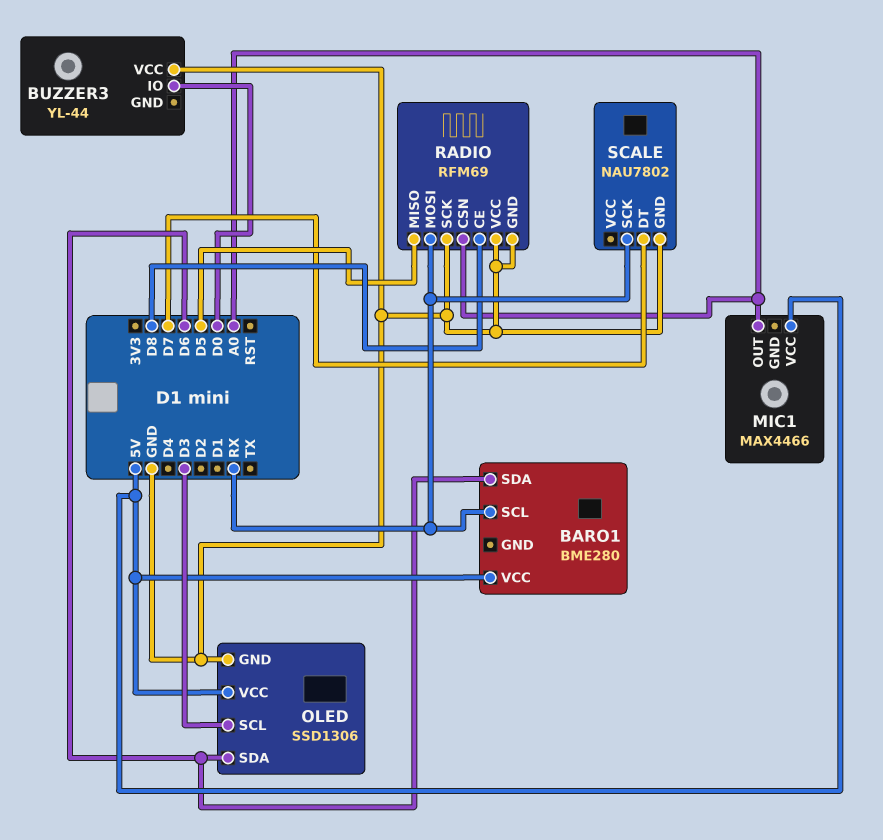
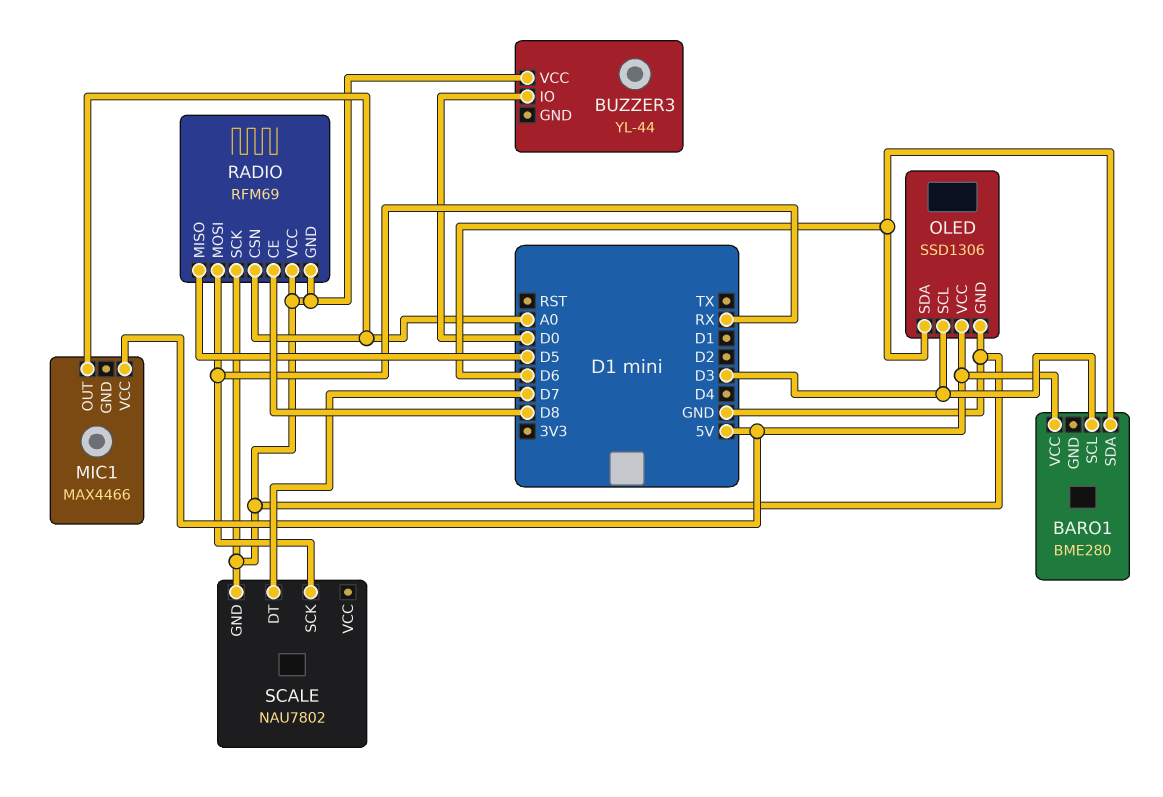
BARO1 pin SCL: RX -> D3

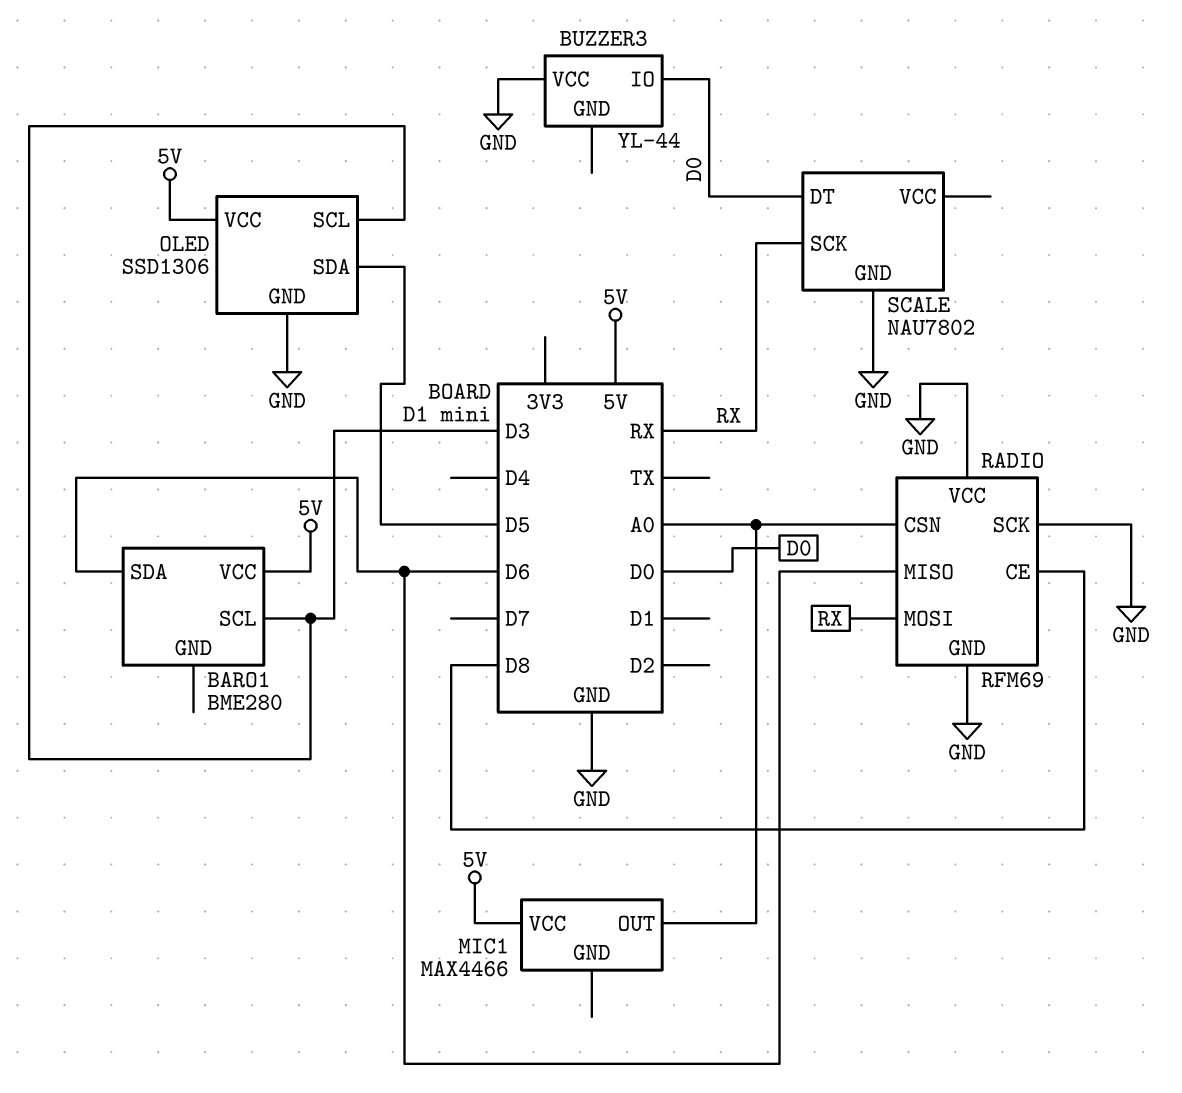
OLED pin SDA: D6 -> D5
RADIO pin MISO: D5 -> D6
SCALE pin DT: D7 -> D0

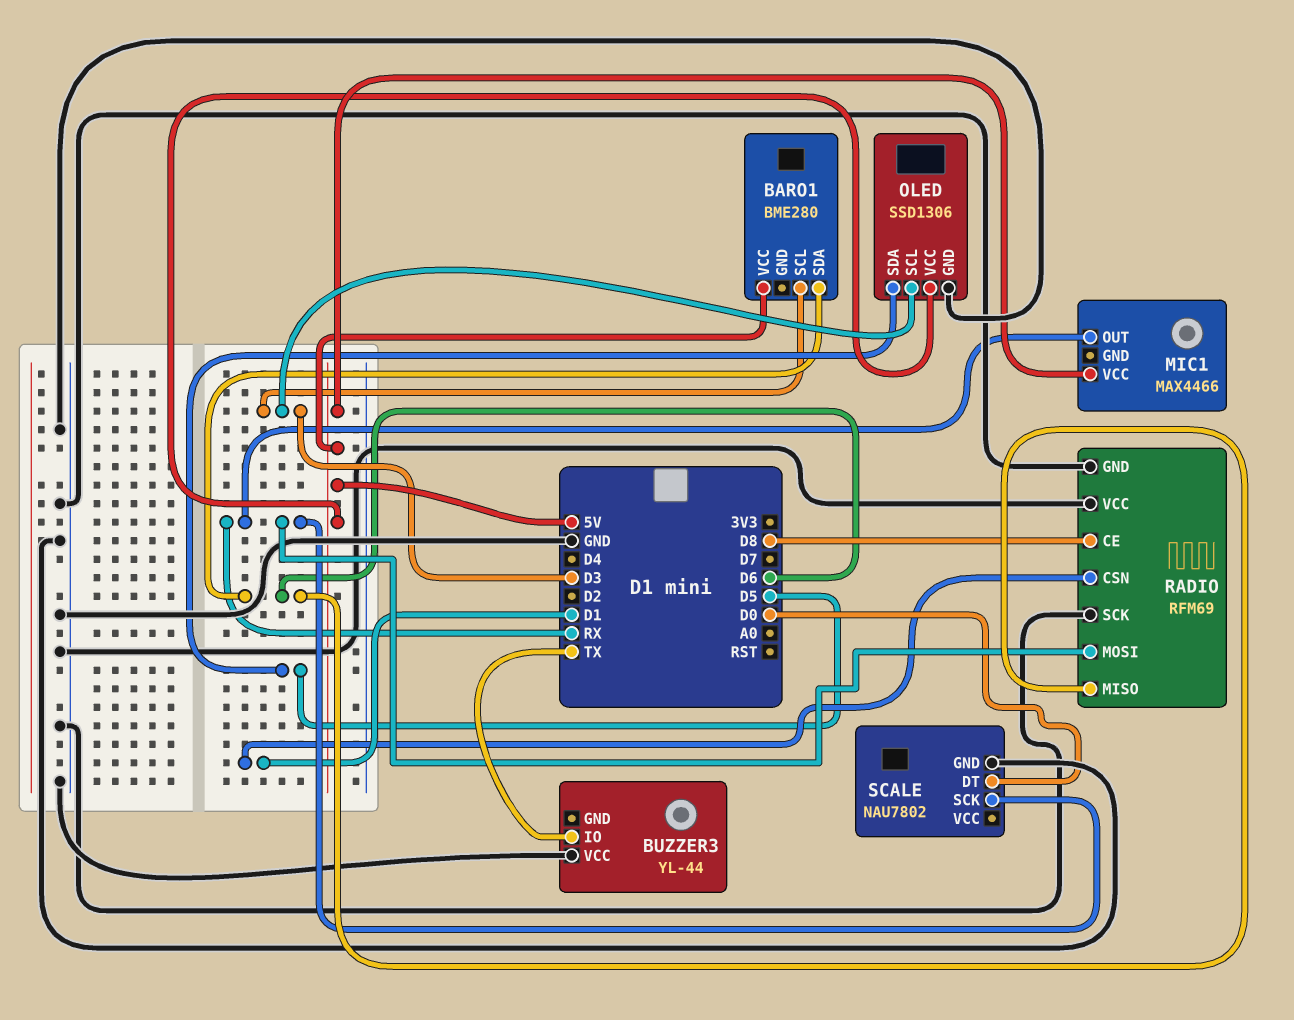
BUZZER3 pin IO: D0 -> TX
MIC1 pin OUT: A0 -> RX
RADIO pin CSN: A0 -> D1

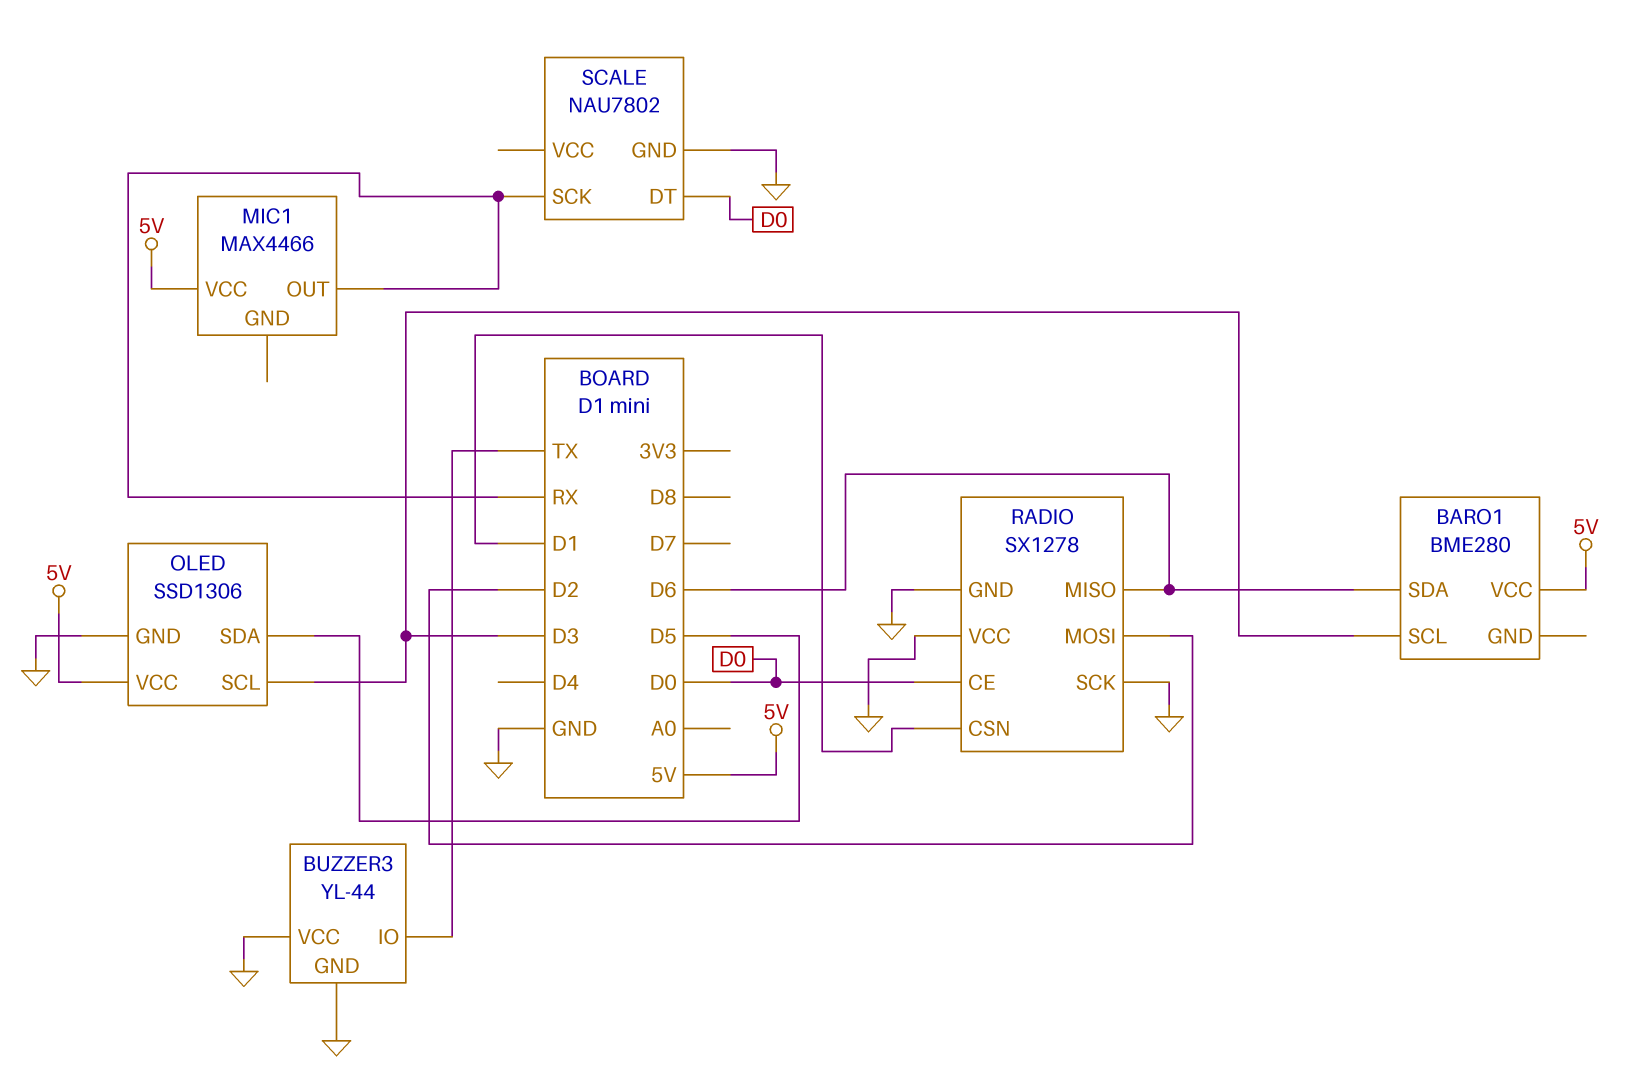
BUZZER3 pin GND: none -> GND
RADIO: RFM69 -> SX1278
RADIO pin CE: D8 -> D0
RADIO pin MOSI: RX -> D2

